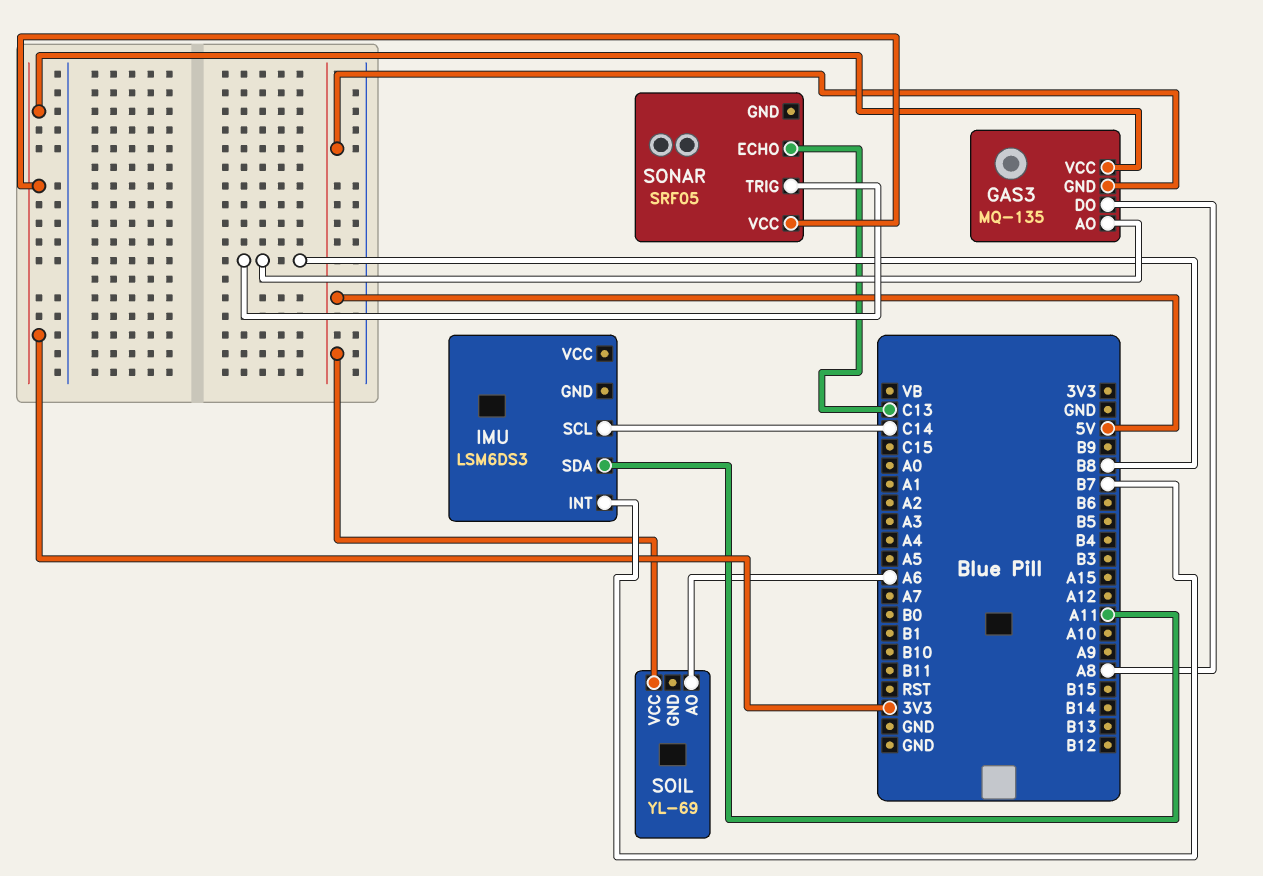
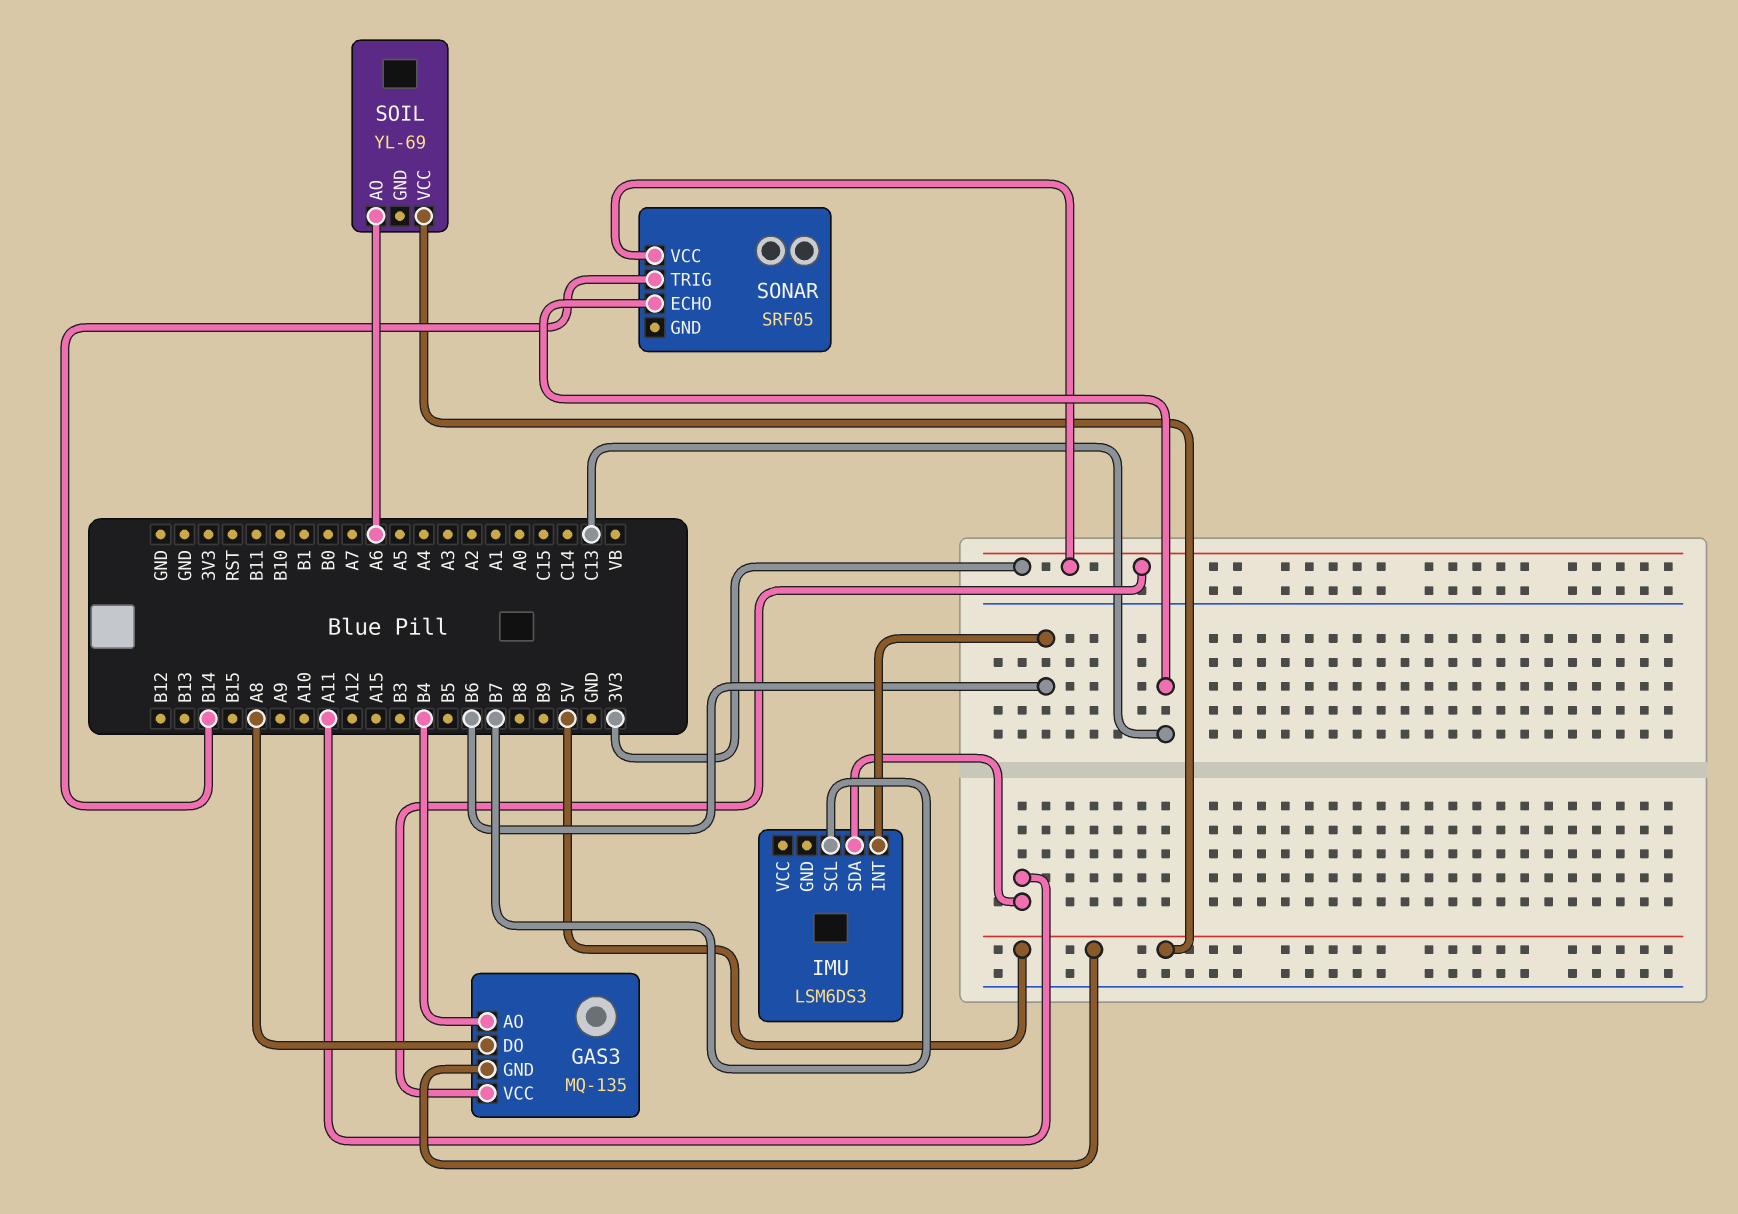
GAS3 pin AO: B8 -> B4
IMU pin INT: B7 -> B6
IMU pin SCL: C14 -> B7
SONAR pin TRIG: B8 -> B14

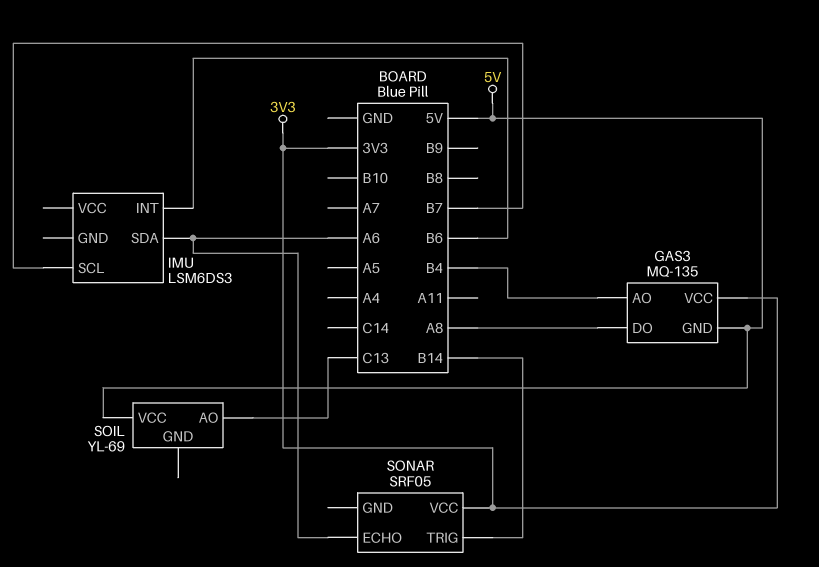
IMU pin SDA: A11 -> A6
SOIL pin AO: A6 -> C13
SONAR pin ECHO: C13 -> A6

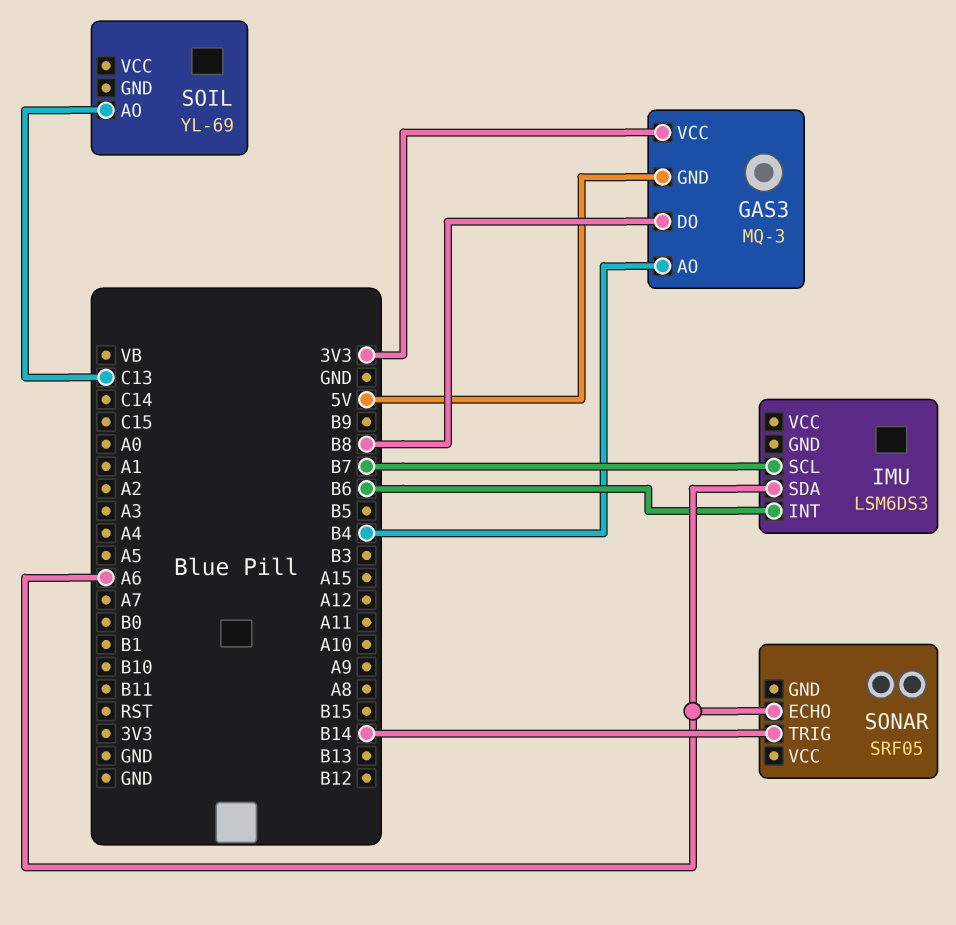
GAS3: MQ-135 -> MQ-3
GAS3 pin DO: A8 -> B8
SOIL pin VCC: 5V -> none
SONAR pin VCC: 3V3 -> none

